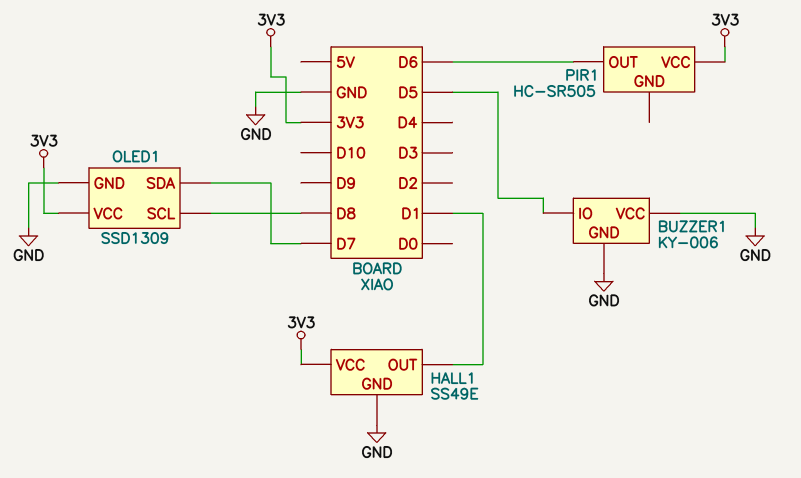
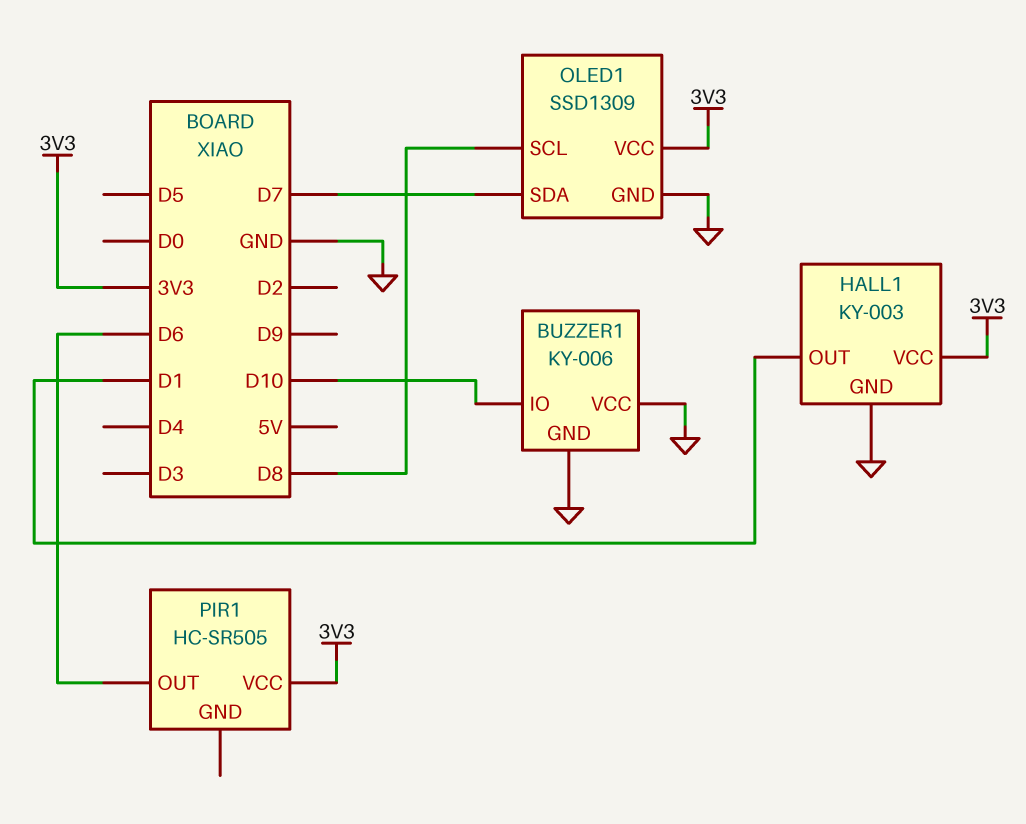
BUZZER1 pin IO: D5 -> D10
HALL1: SS49E -> KY-003

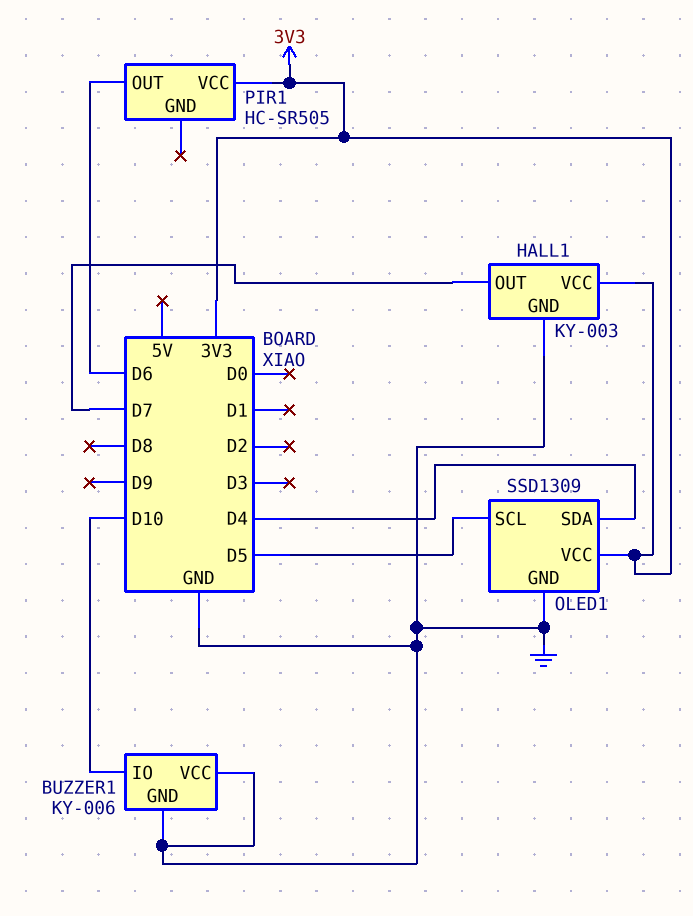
HALL1 pin OUT: D1 -> D7
OLED1 pin SCL: D8 -> D5
OLED1 pin SDA: D7 -> D4

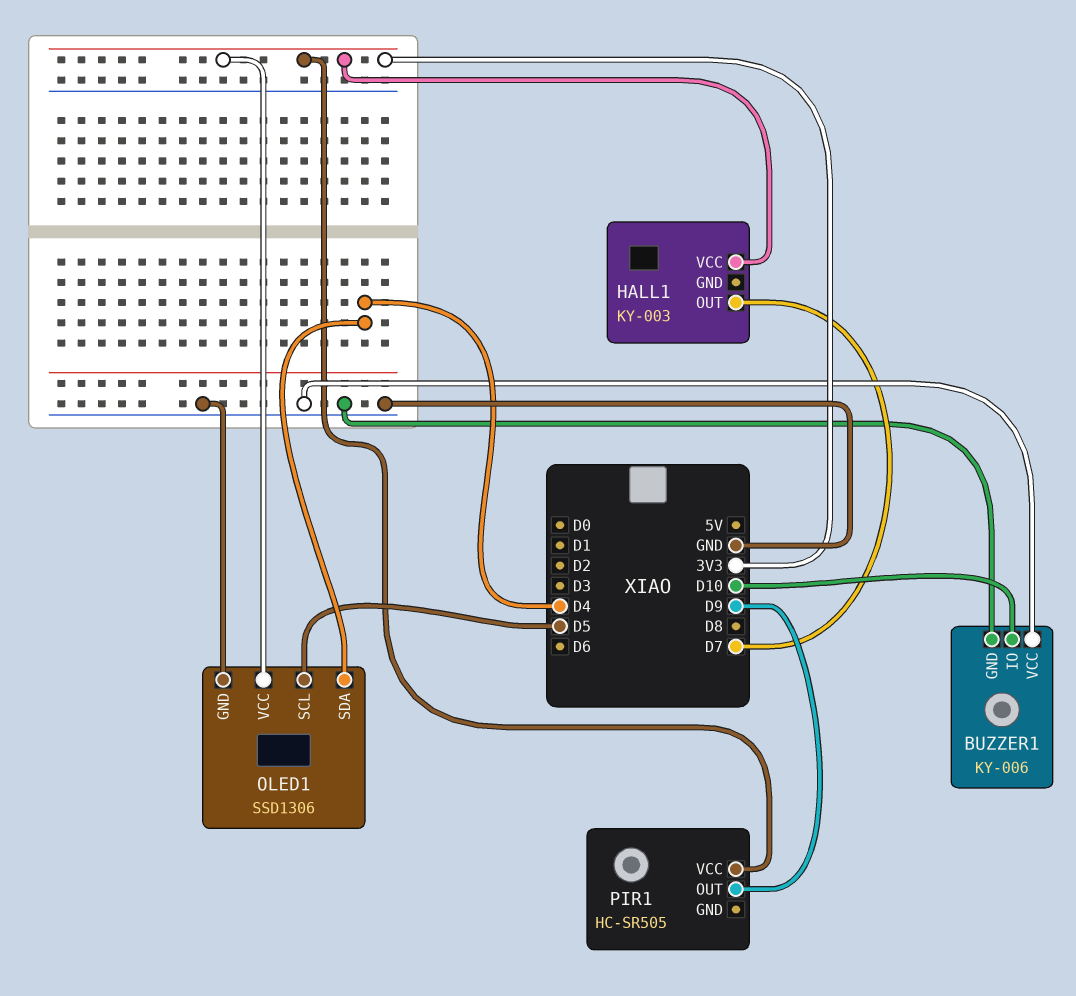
HALL1 pin GND: GND -> none
OLED1: SSD1309 -> SSD1306
PIR1 pin OUT: D6 -> D9

